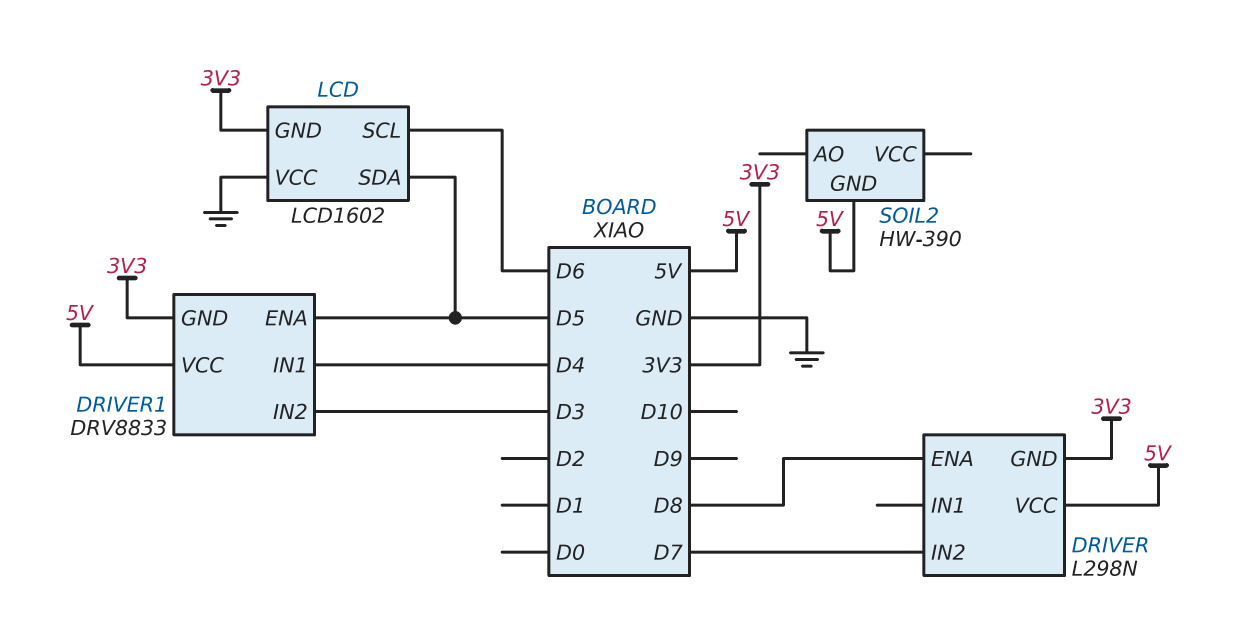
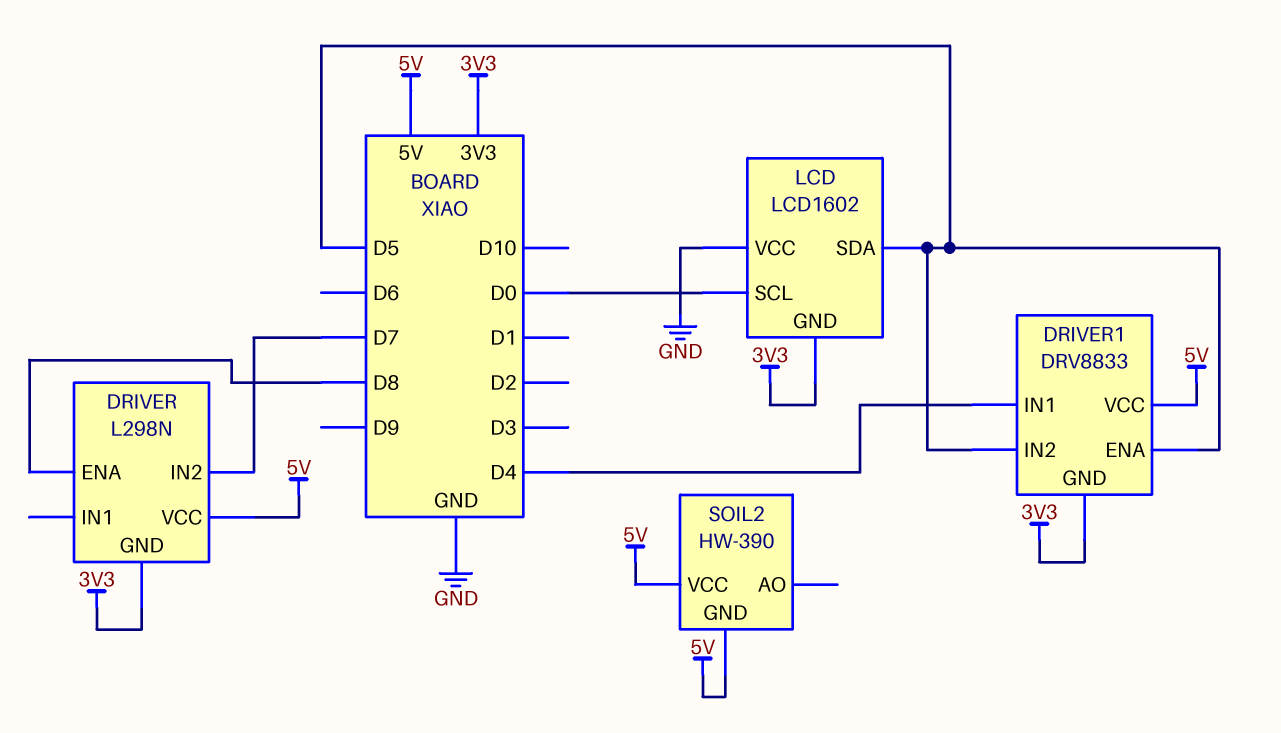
DRIVER1 pin IN2: D3 -> D5
LCD pin SCL: D6 -> D0
SOIL2 pin VCC: none -> 5V

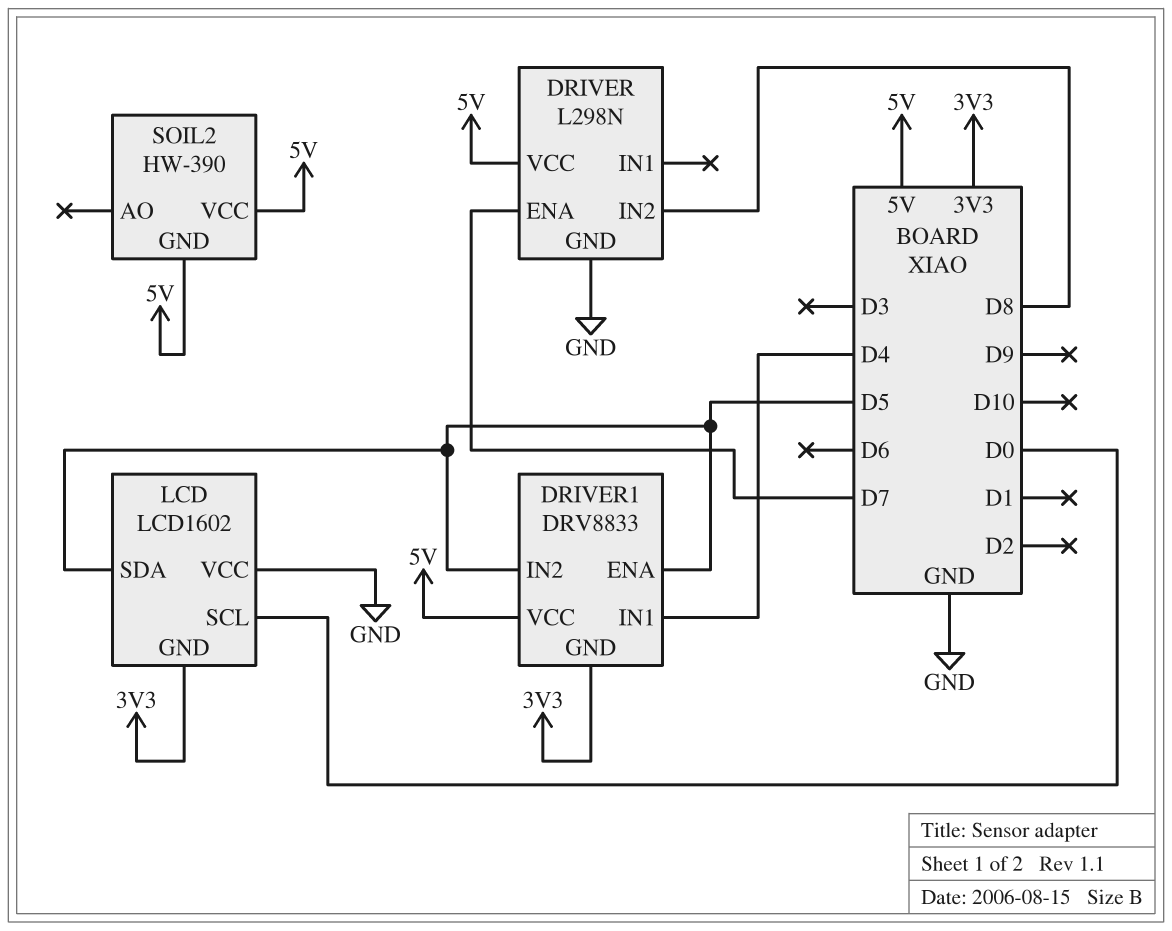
DRIVER pin ENA: D8 -> D7
DRIVER pin GND: 3V3 -> GND
DRIVER pin IN2: D7 -> D8

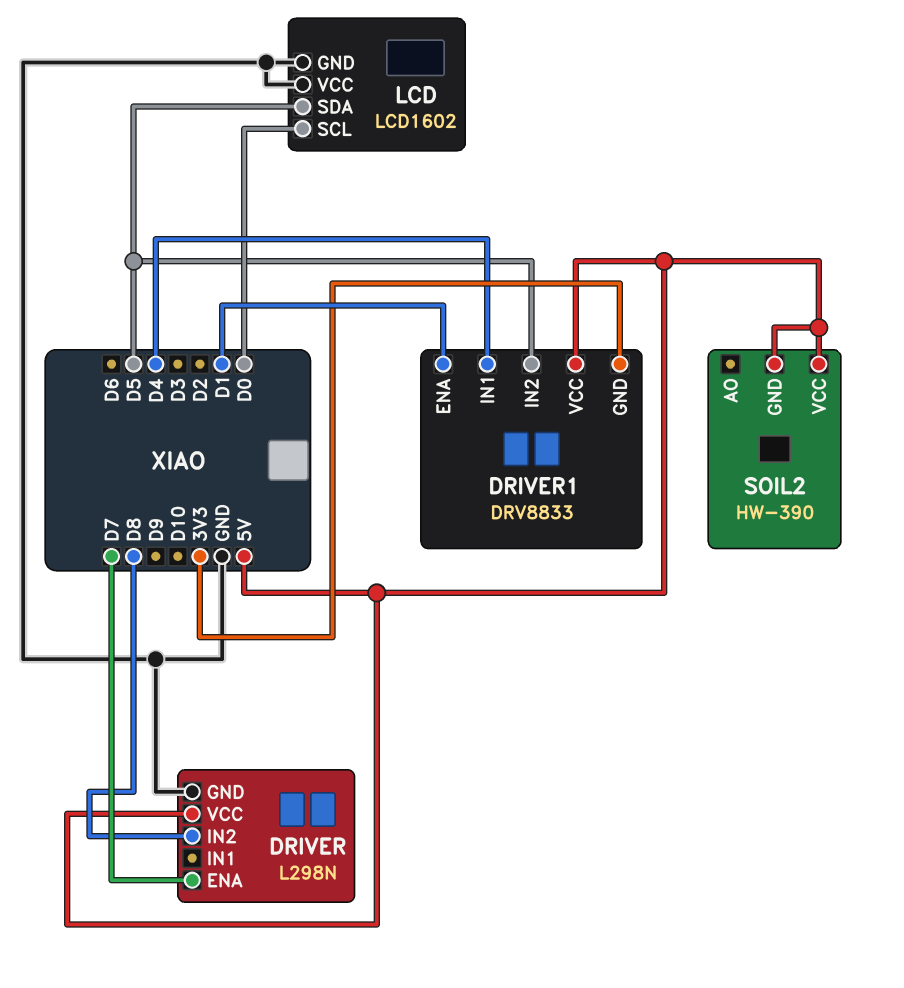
DRIVER1 pin ENA: D5 -> D1
LCD pin GND: 3V3 -> GND

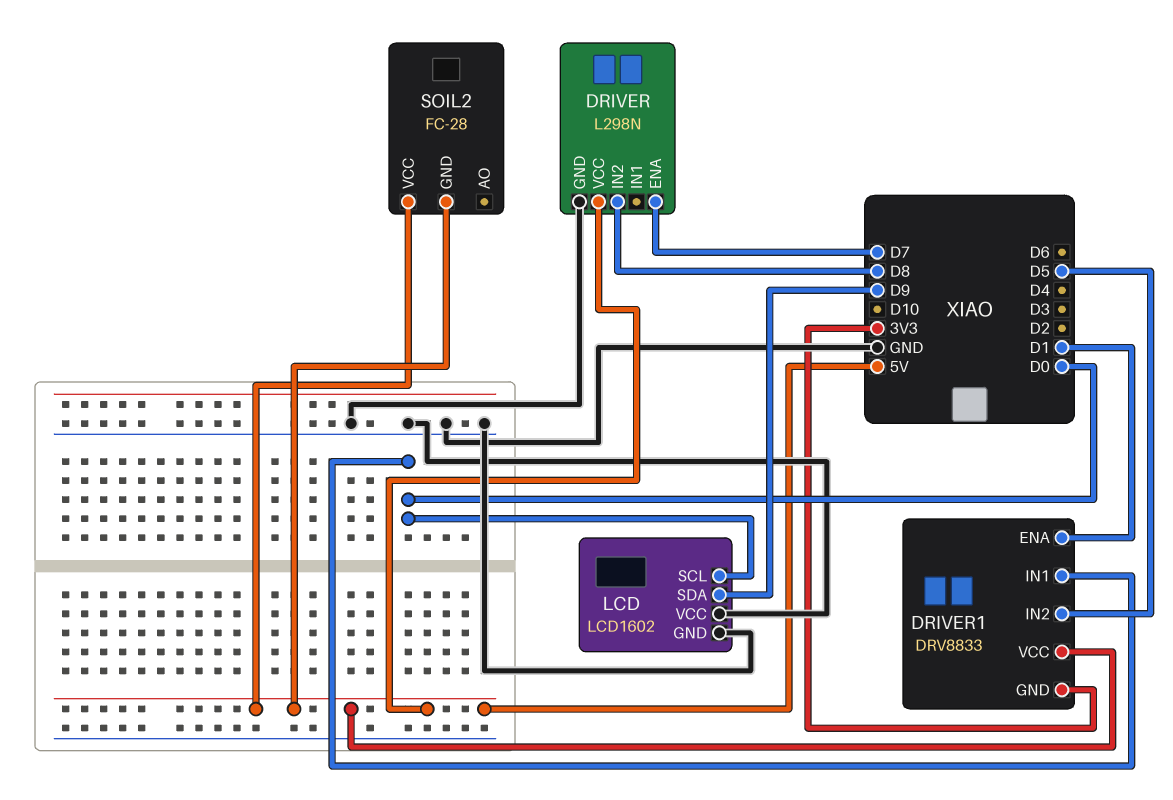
DRIVER1 pin IN1: D4 -> D0
LCD pin SDA: D5 -> D9
SOIL2: HW-390 -> FC-28

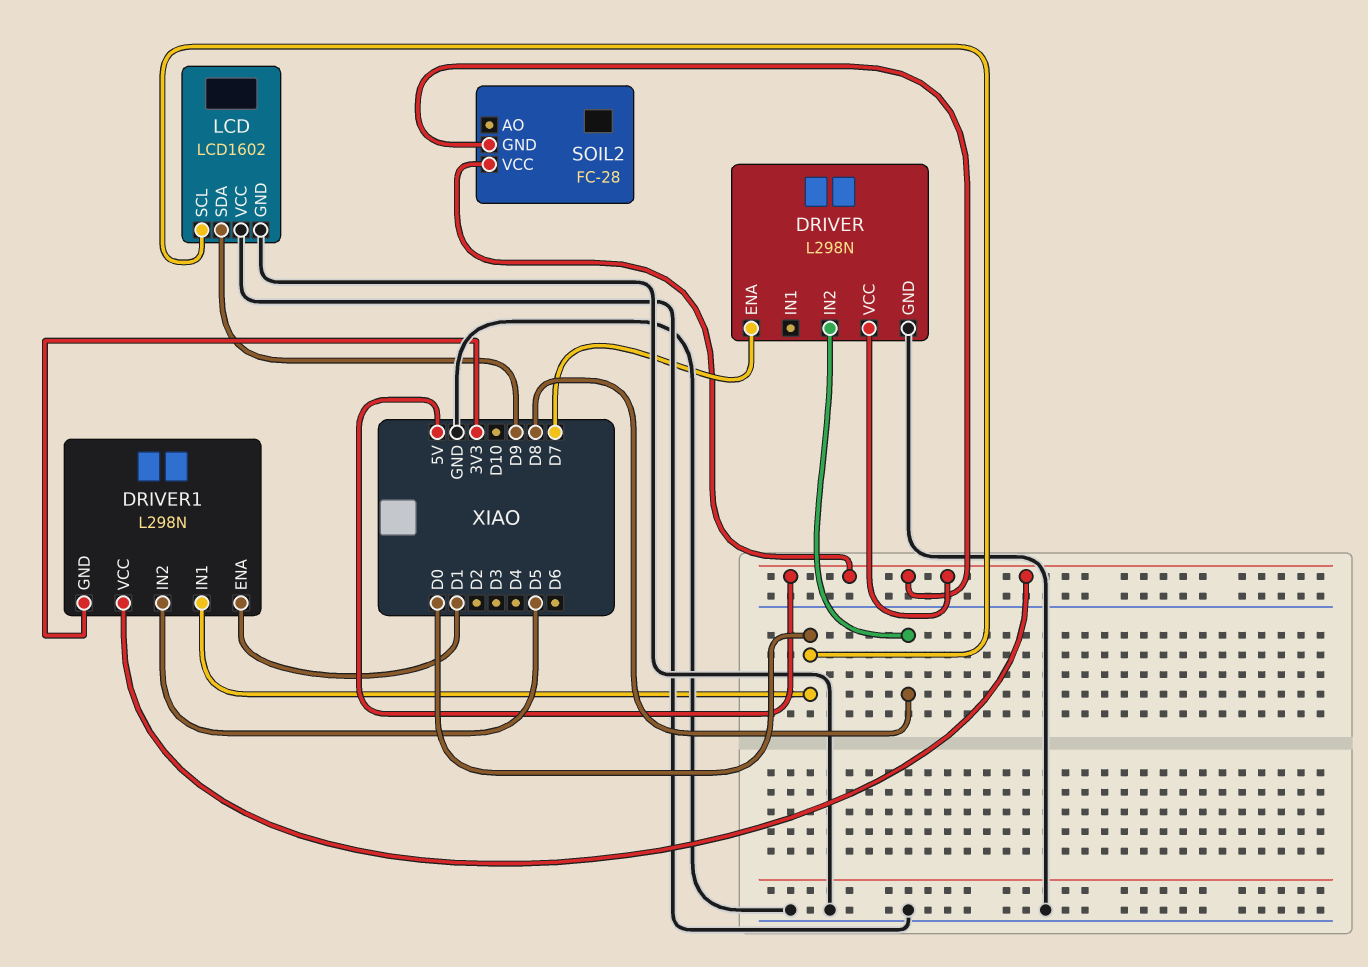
DRIVER1: DRV8833 -> L298N

